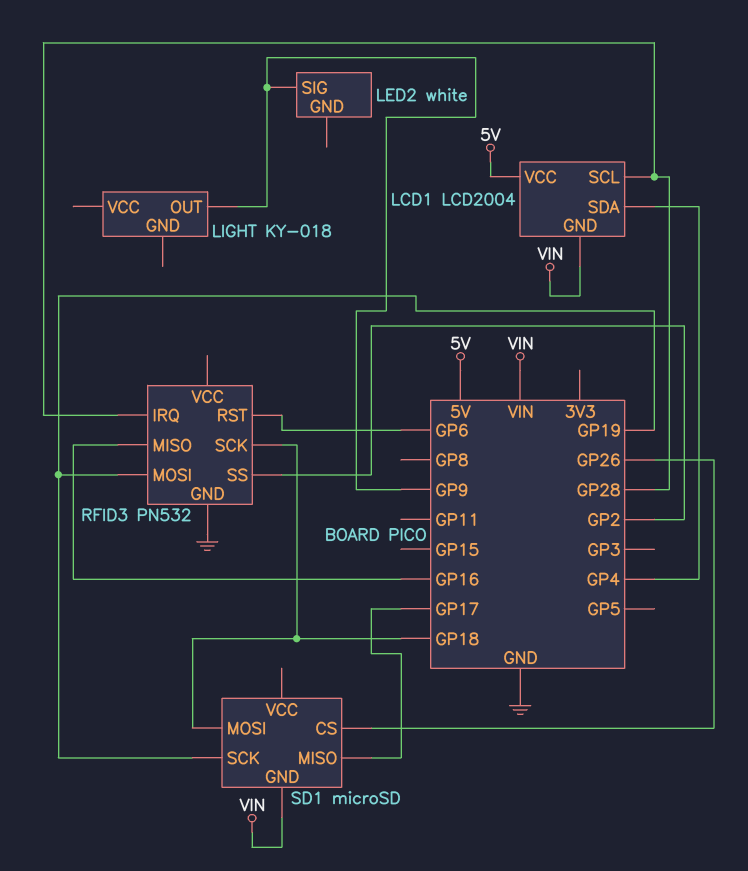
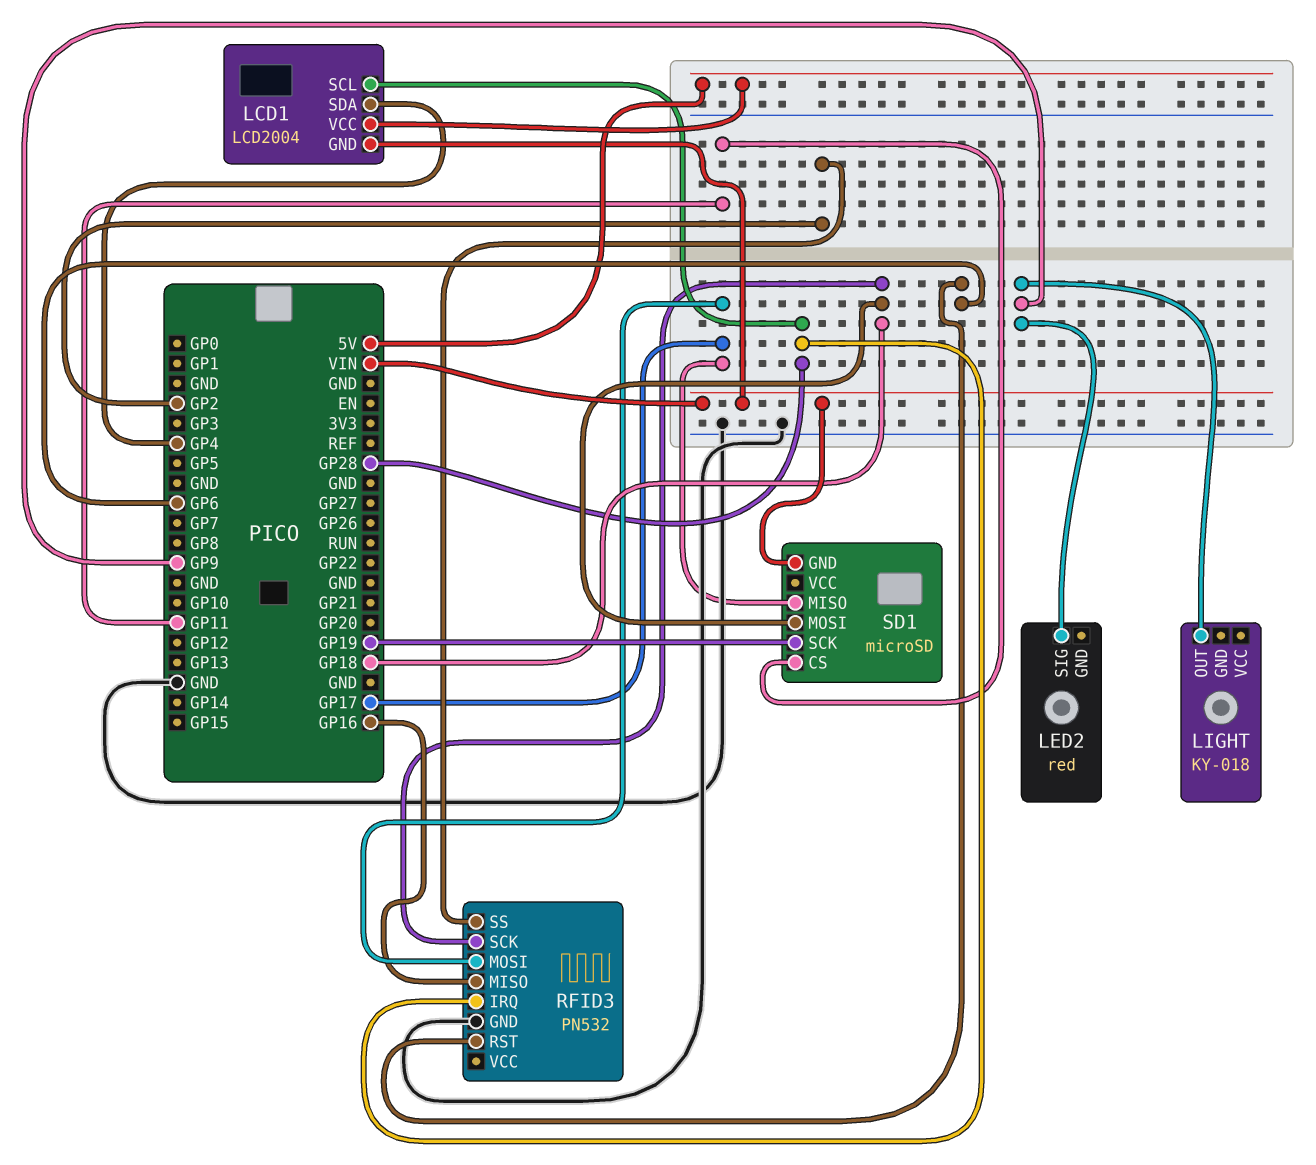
LED2: white -> red
RFID3 pin MOSI: GP19 -> GP17
SD1 pin CS: GP26 -> GP11

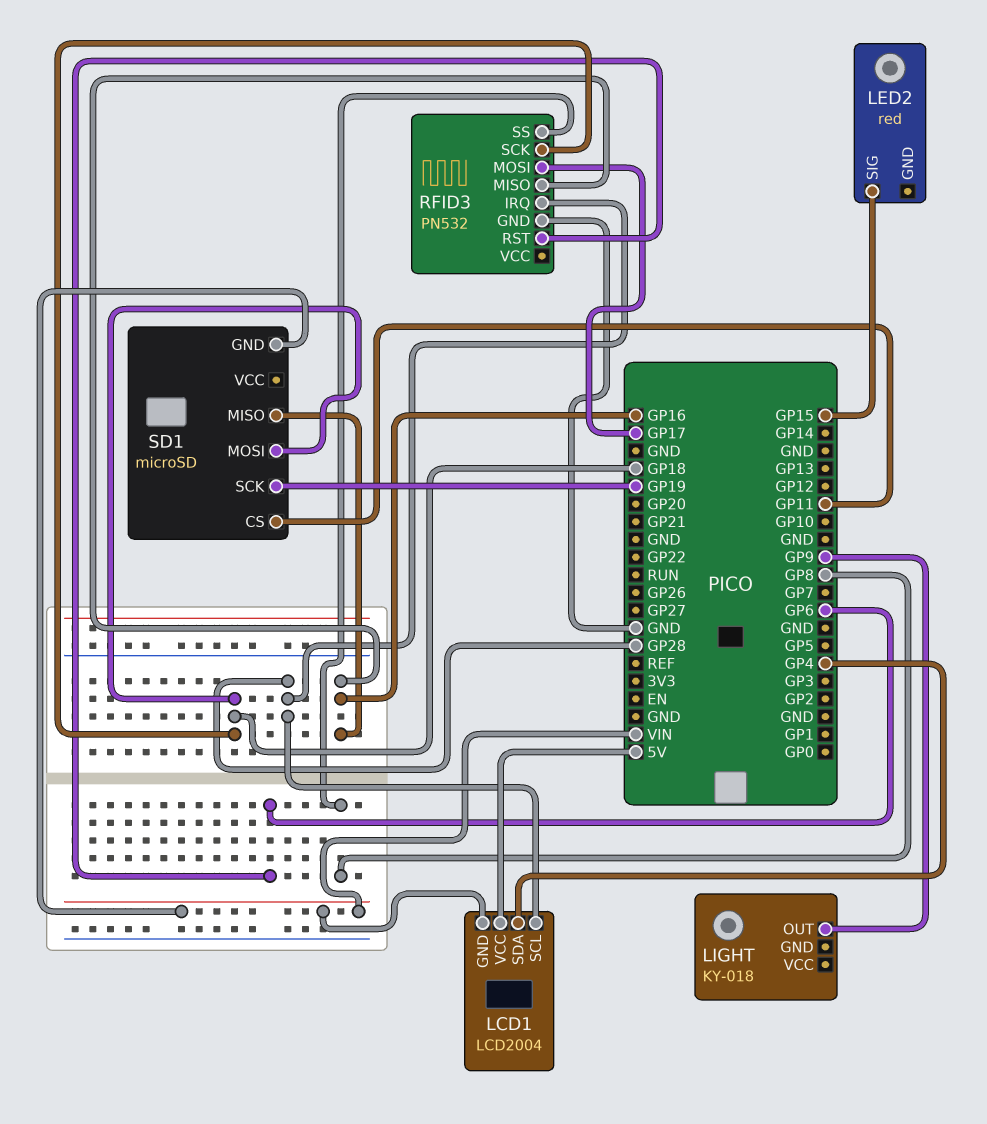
LED2 pin SIG: GP9 -> GP15
RFID3 pin SS: GP2 -> GP8
SD1 pin MISO: GP17 -> GP16

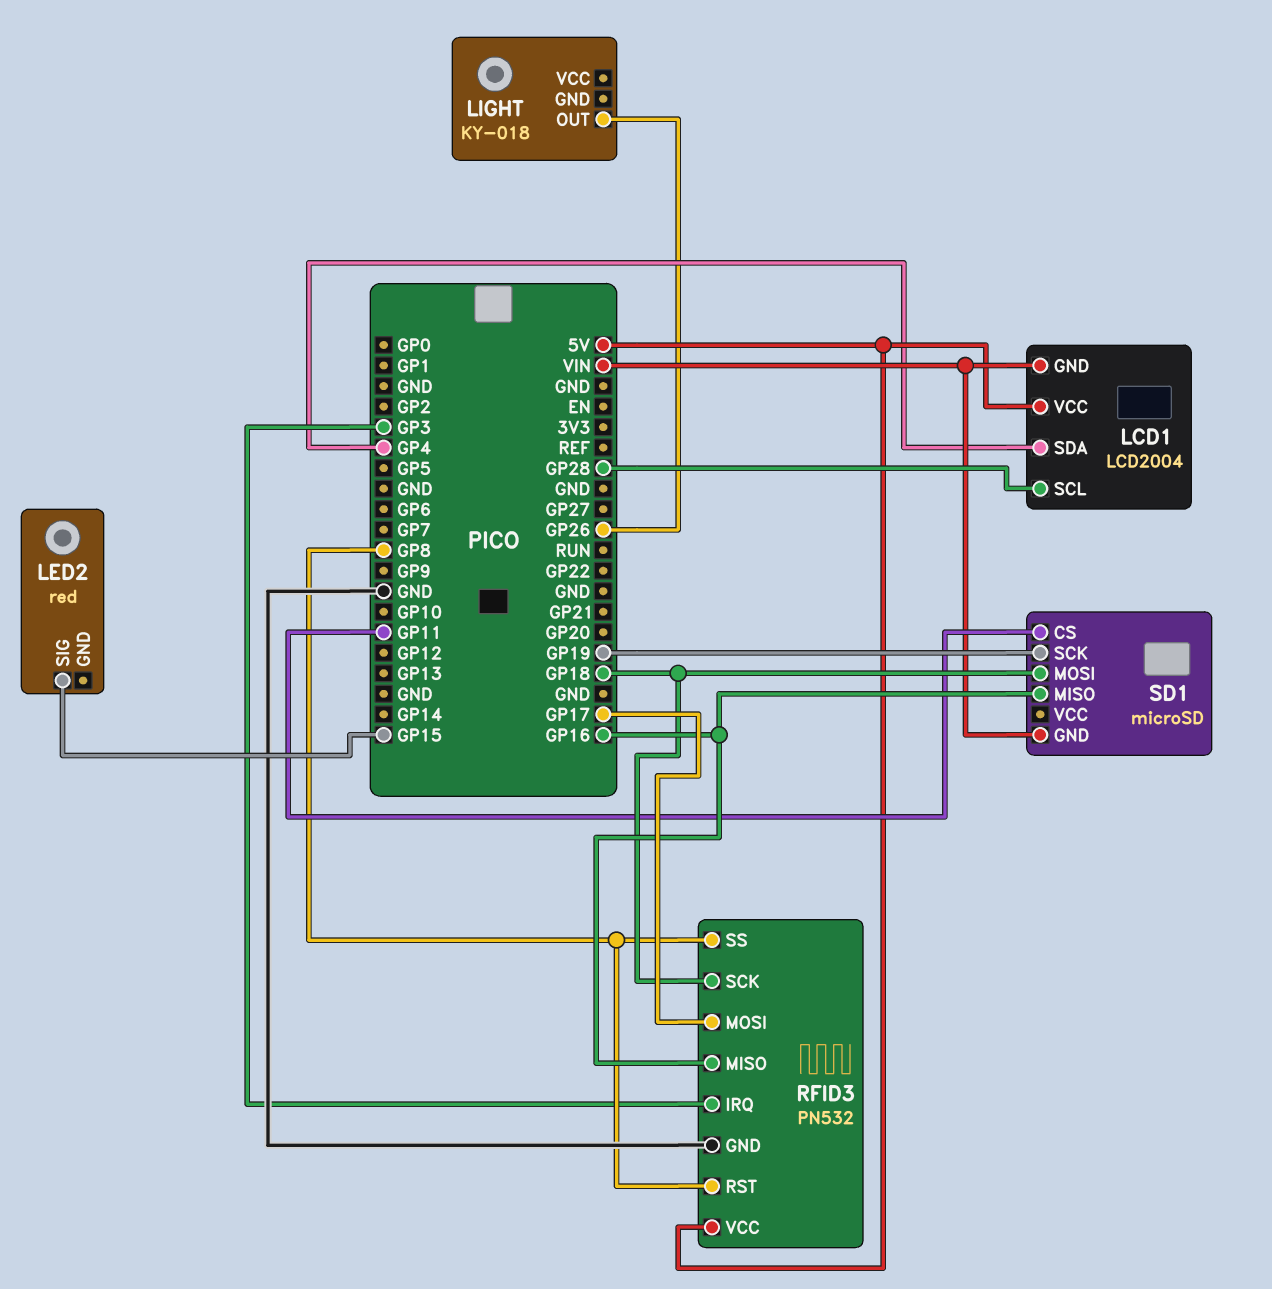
LIGHT pin OUT: GP9 -> GP26
RFID3 pin IRQ: GP28 -> GP3
RFID3 pin RST: GP6 -> GP8
RFID3 pin VCC: none -> 5V

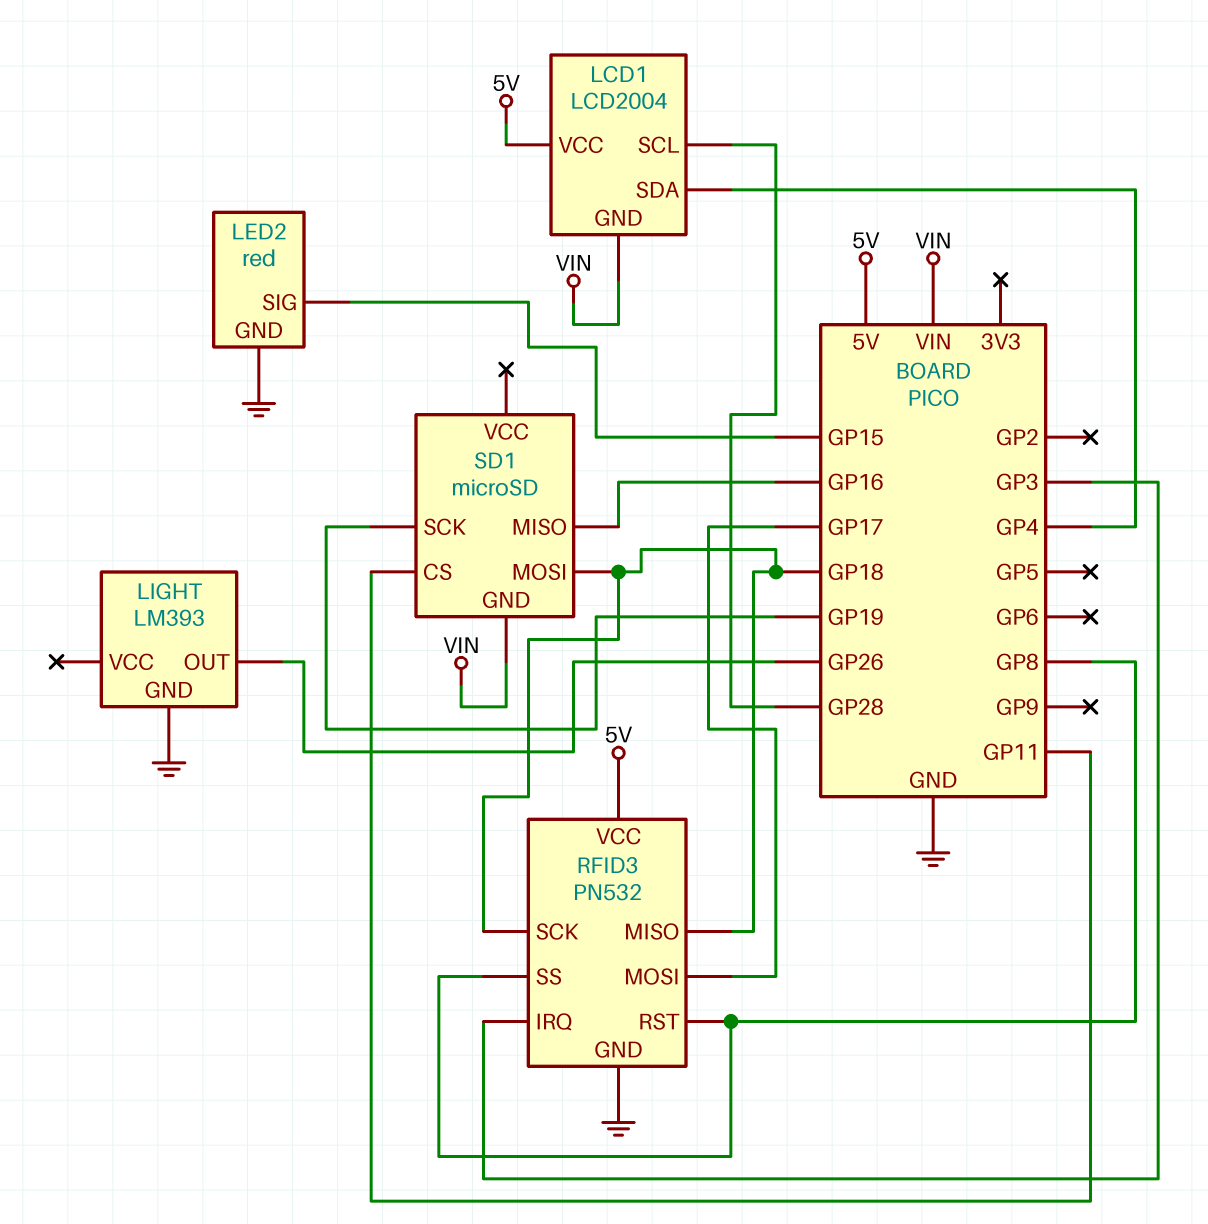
LED2 pin GND: none -> GND
LIGHT: KY-018 -> LM393
LIGHT pin GND: none -> GND
RFID3 pin MISO: GP16 -> GP18

